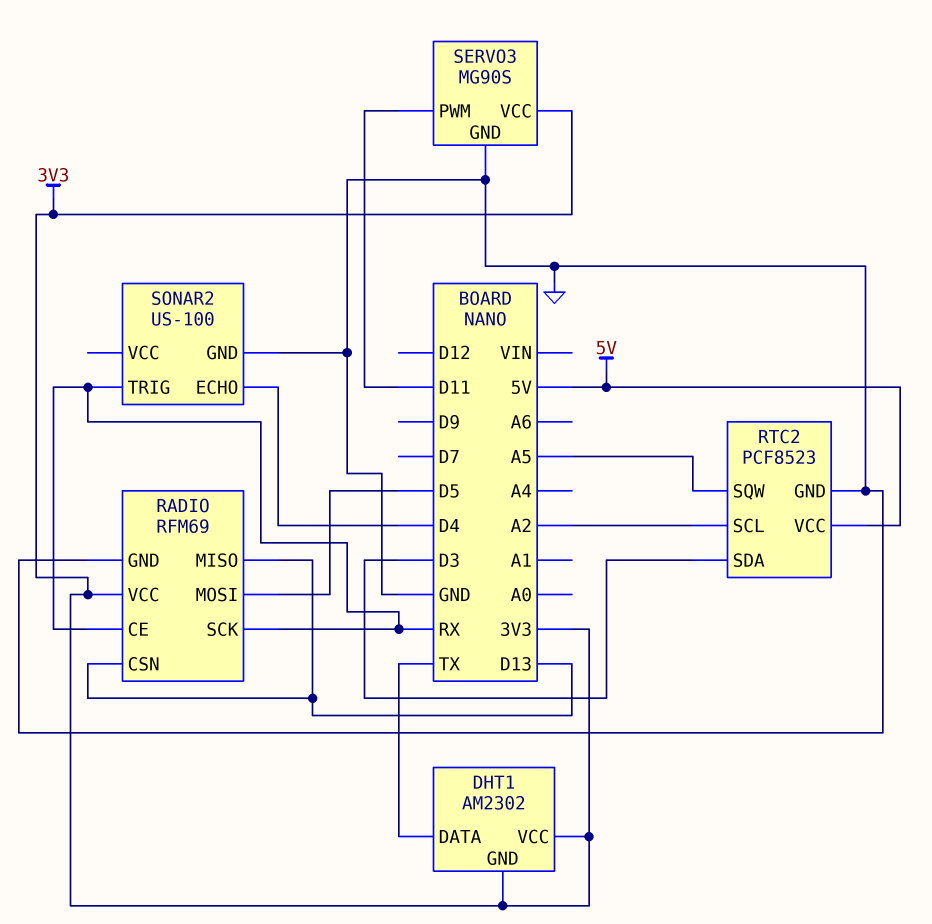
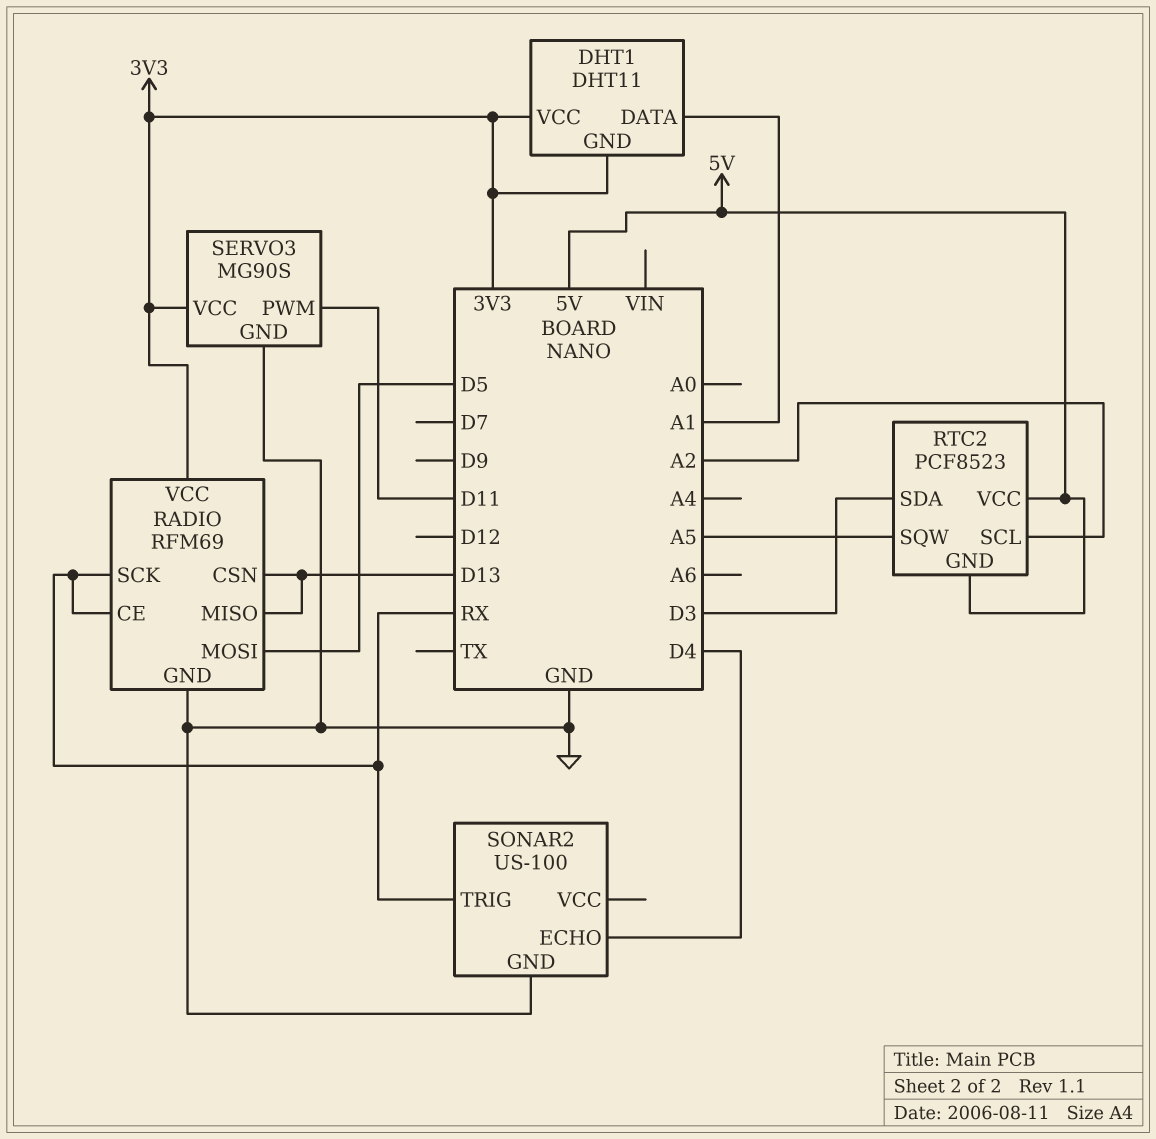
DHT1: AM2302 -> DHT11
DHT1 pin DATA: TX -> A1
RTC2 pin GND: GND -> 5V

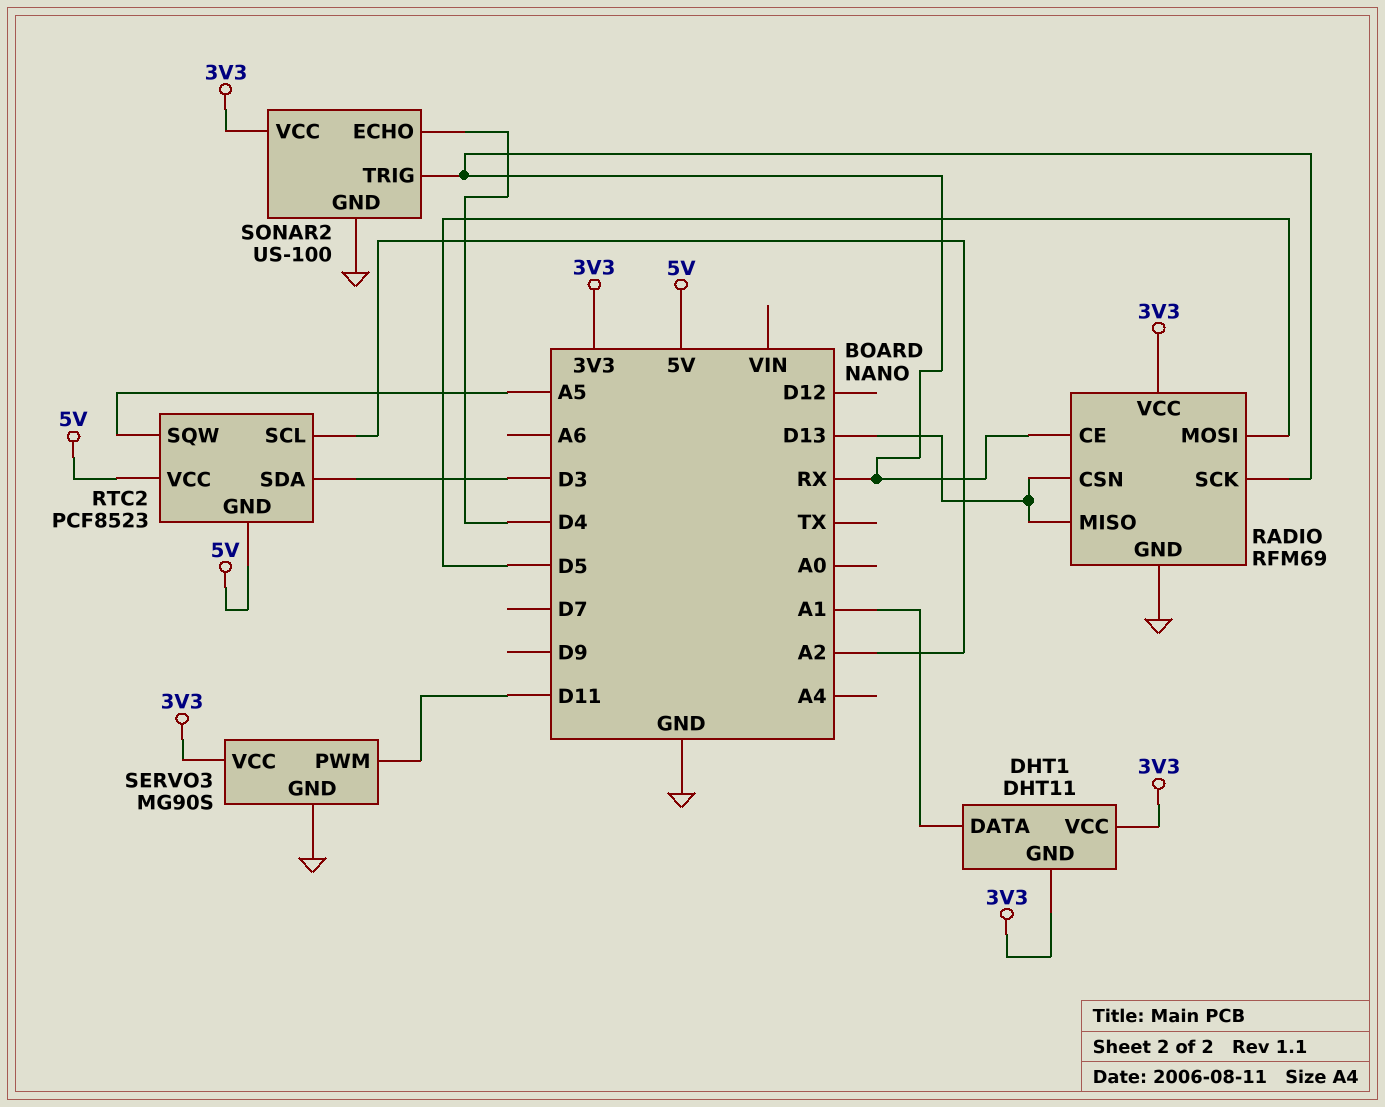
SONAR2 pin VCC: none -> 3V3

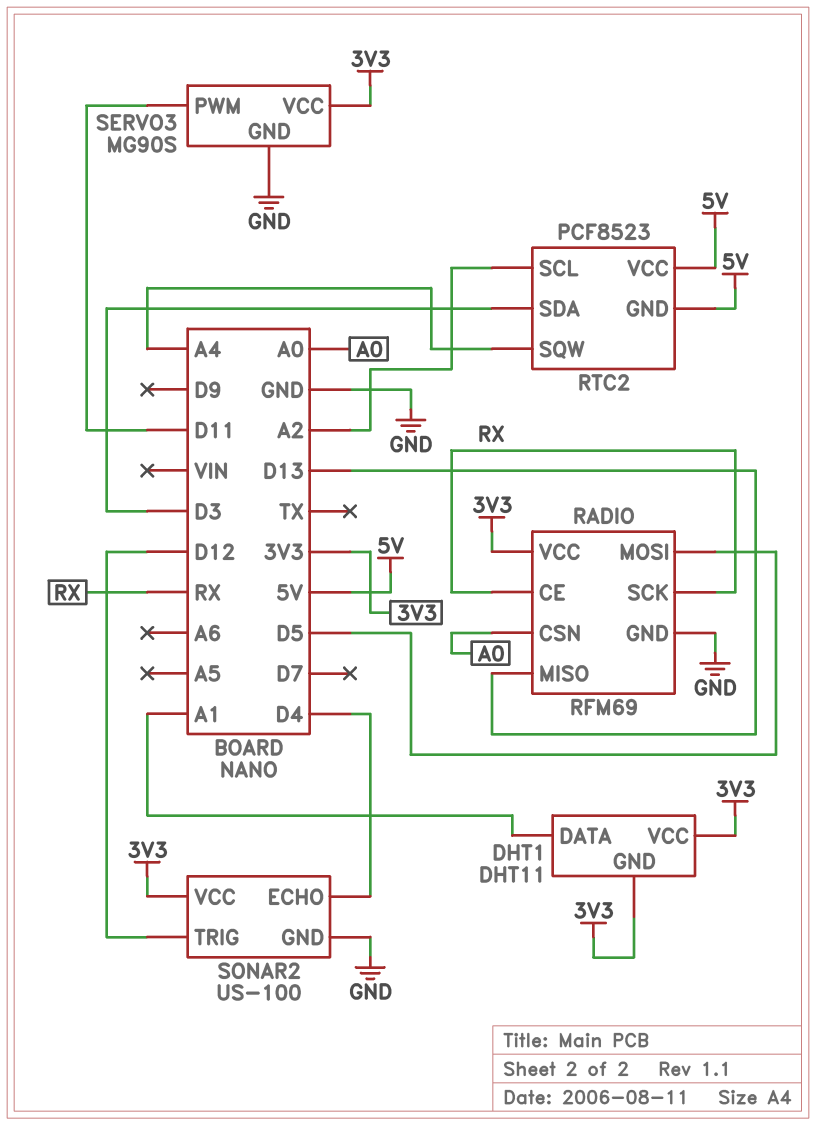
RADIO pin CSN: D13 -> A0
RTC2 pin SQW: A5 -> A4
SONAR2 pin TRIG: RX -> D12

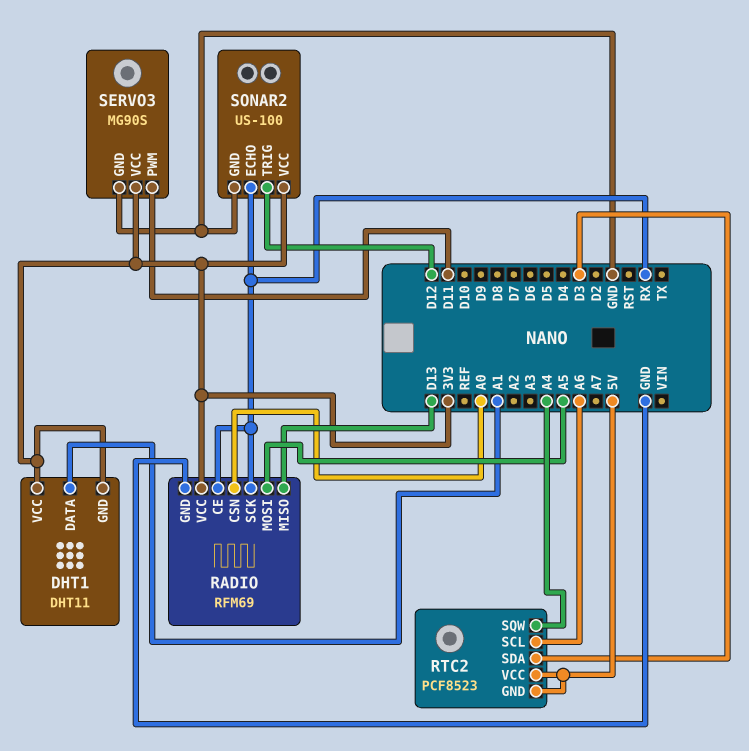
RADIO pin MOSI: D5 -> A5
RTC2 pin SCL: A2 -> A6
SONAR2 pin ECHO: D4 -> RX

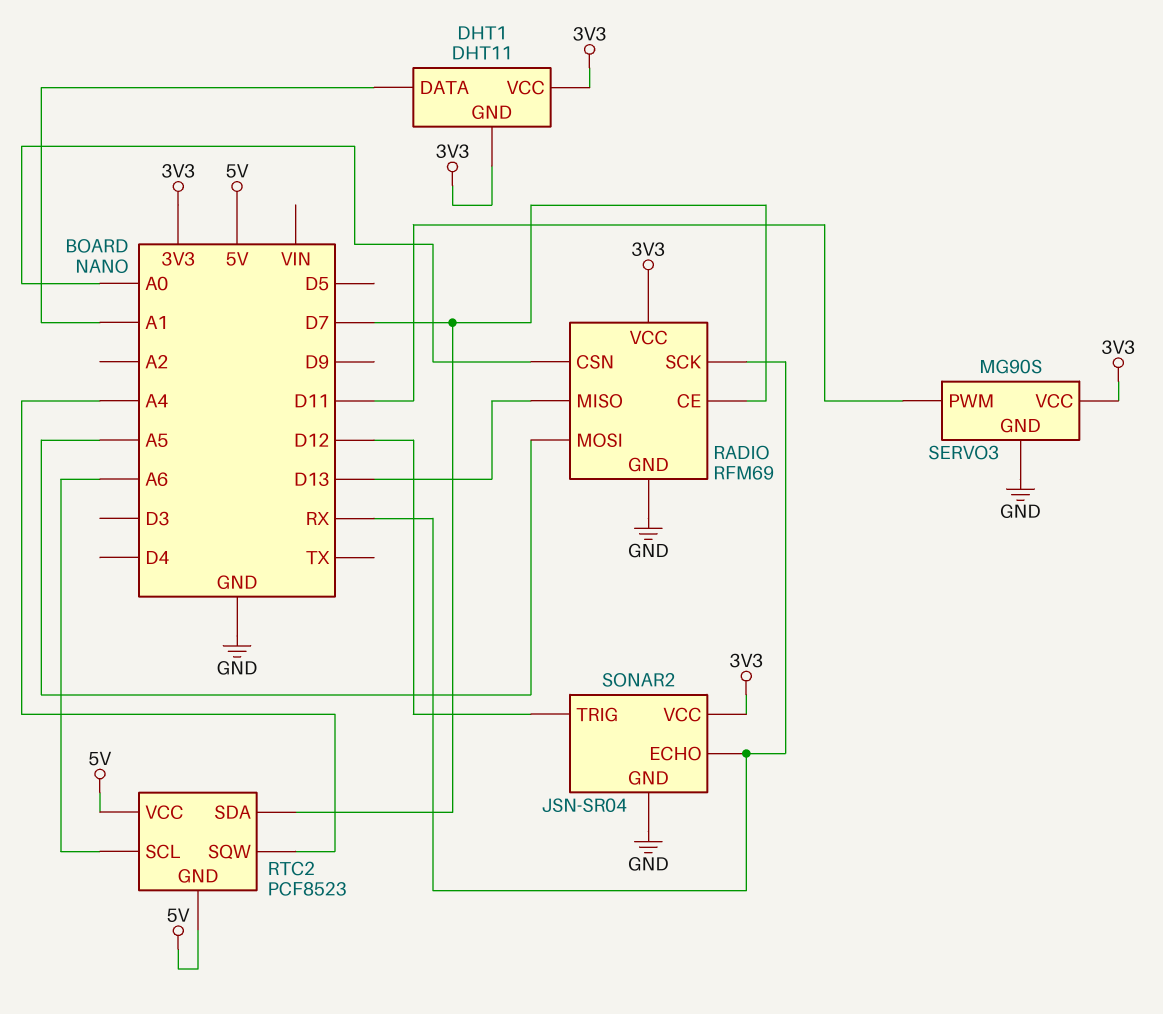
RADIO pin CE: RX -> D7
RTC2 pin SDA: D3 -> D7
SONAR2: US-100 -> JSN-SR04

